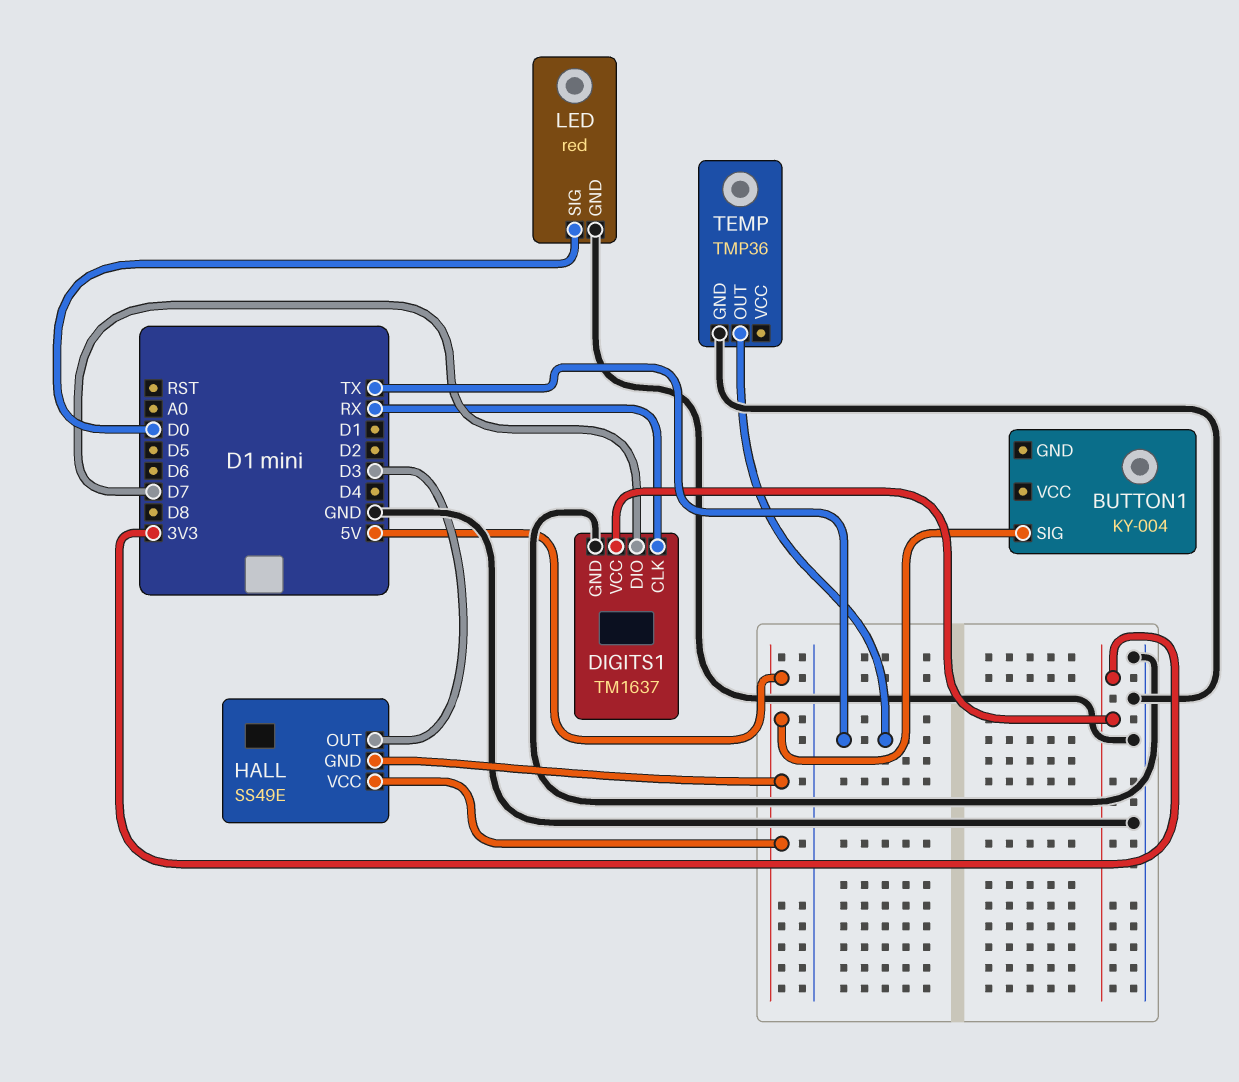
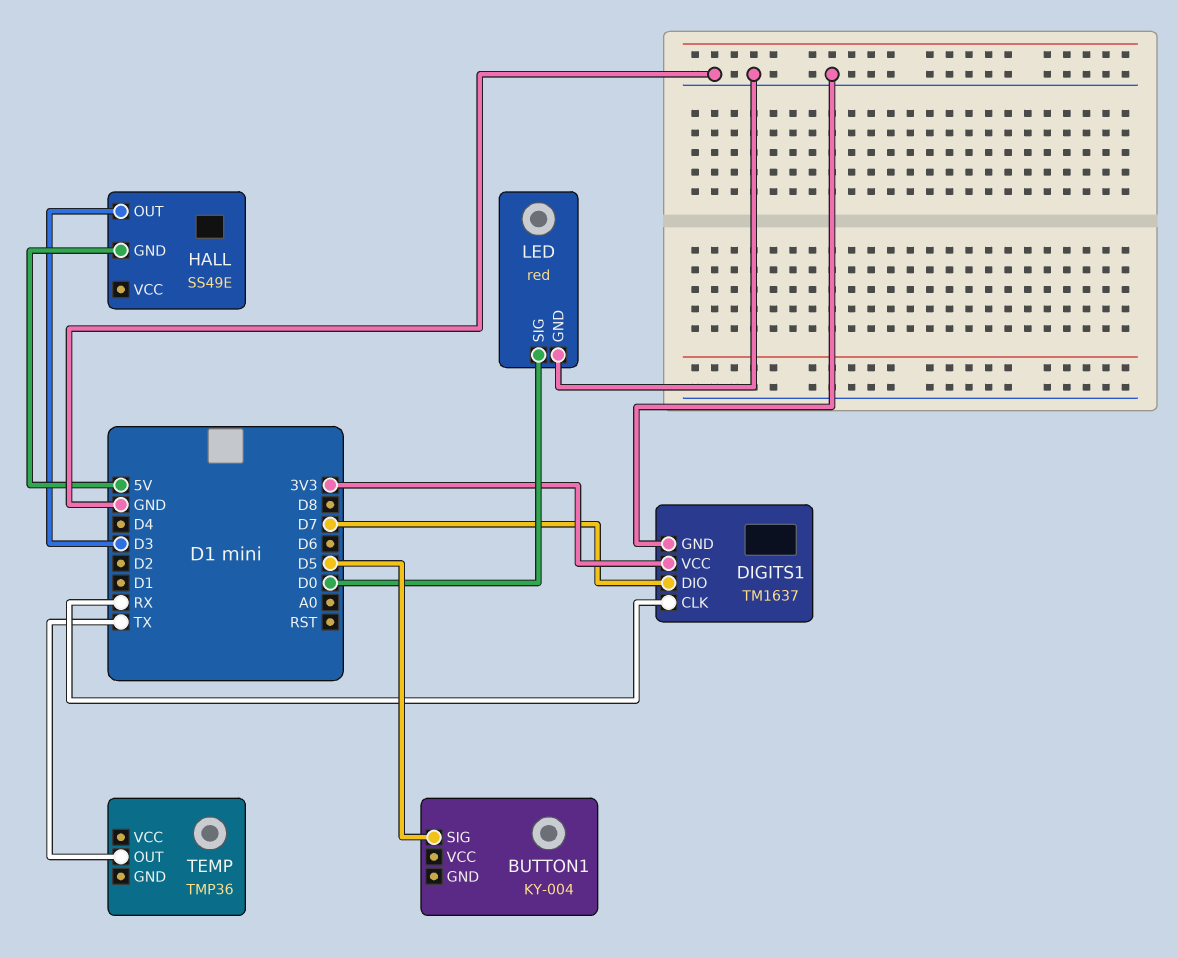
BUTTON1 pin SIG: 5V -> D5
HALL pin VCC: 5V -> none
TEMP pin GND: GND -> none

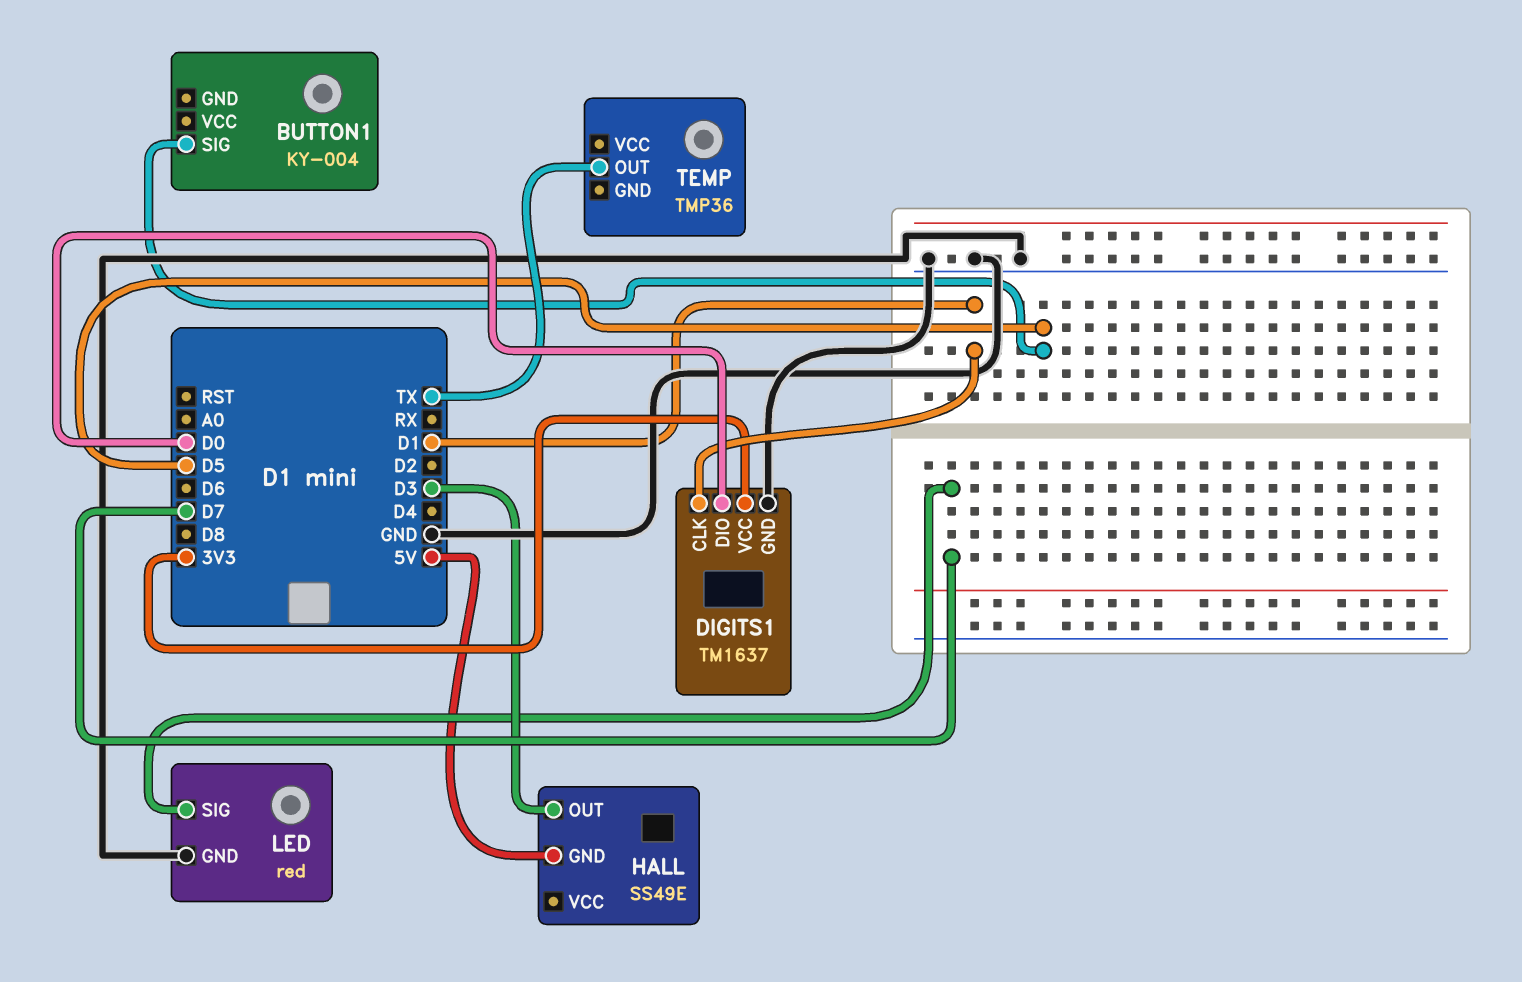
DIGITS1 pin CLK: RX -> D1
DIGITS1 pin DIO: D7 -> D0
LED pin SIG: D0 -> D7

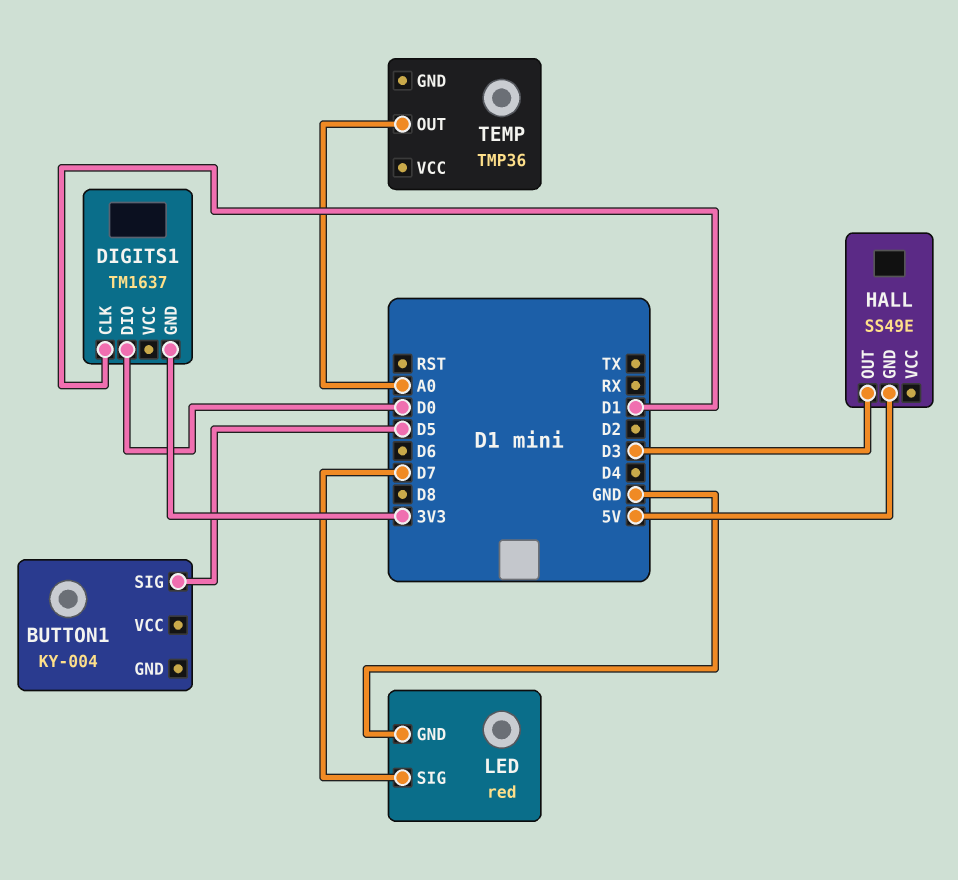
DIGITS1 pin GND: GND -> 3V3
DIGITS1 pin VCC: 3V3 -> none
TEMP pin OUT: TX -> A0

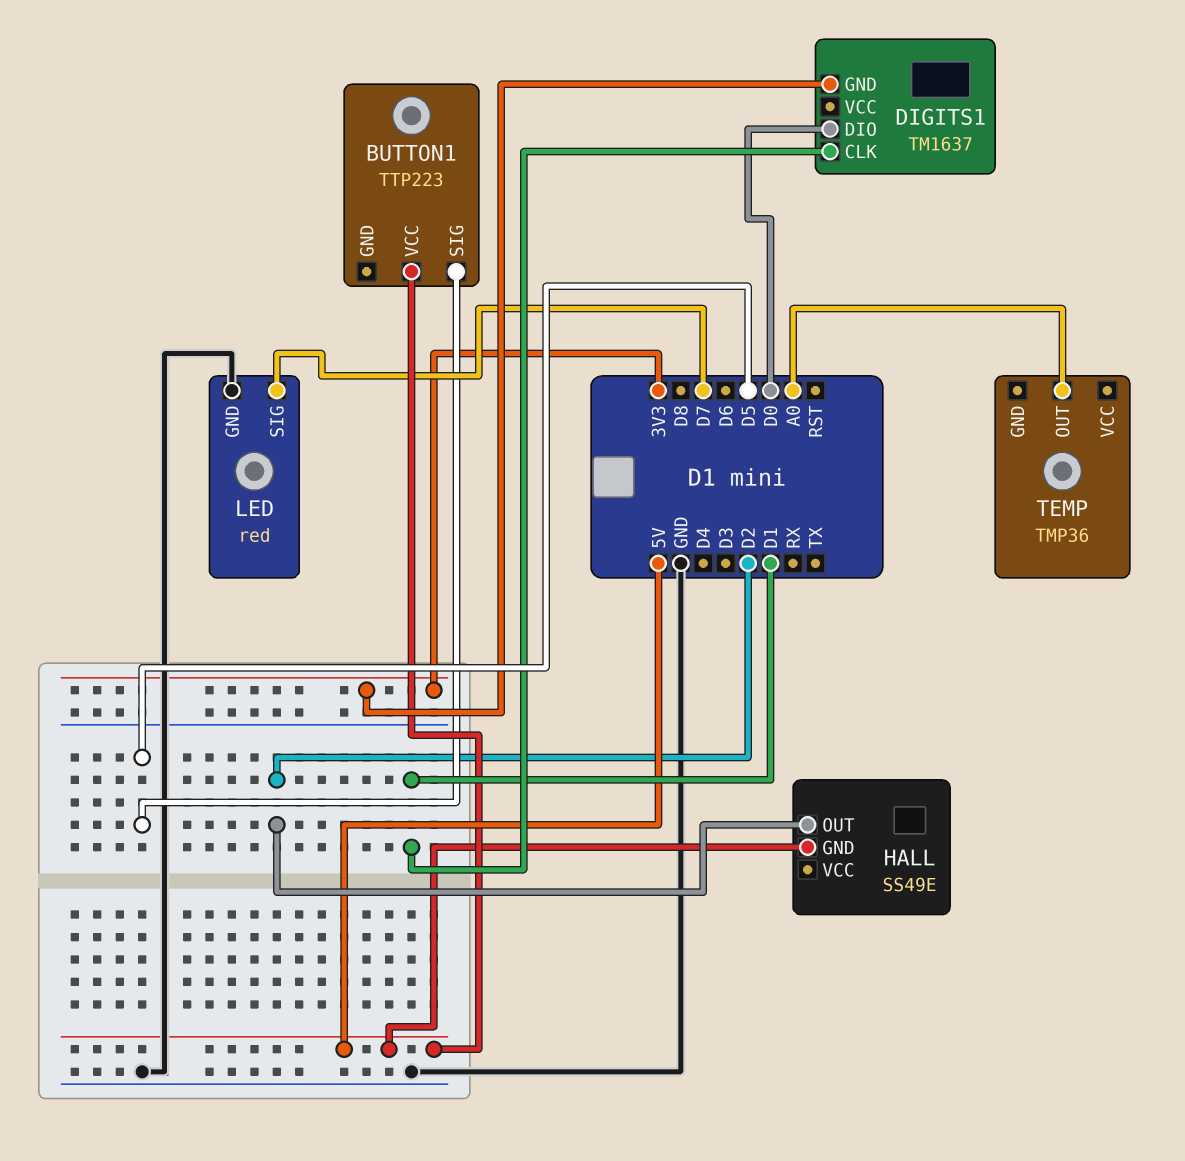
BUTTON1: KY-004 -> TTP223
BUTTON1 pin VCC: none -> 5V
HALL pin OUT: D3 -> D2

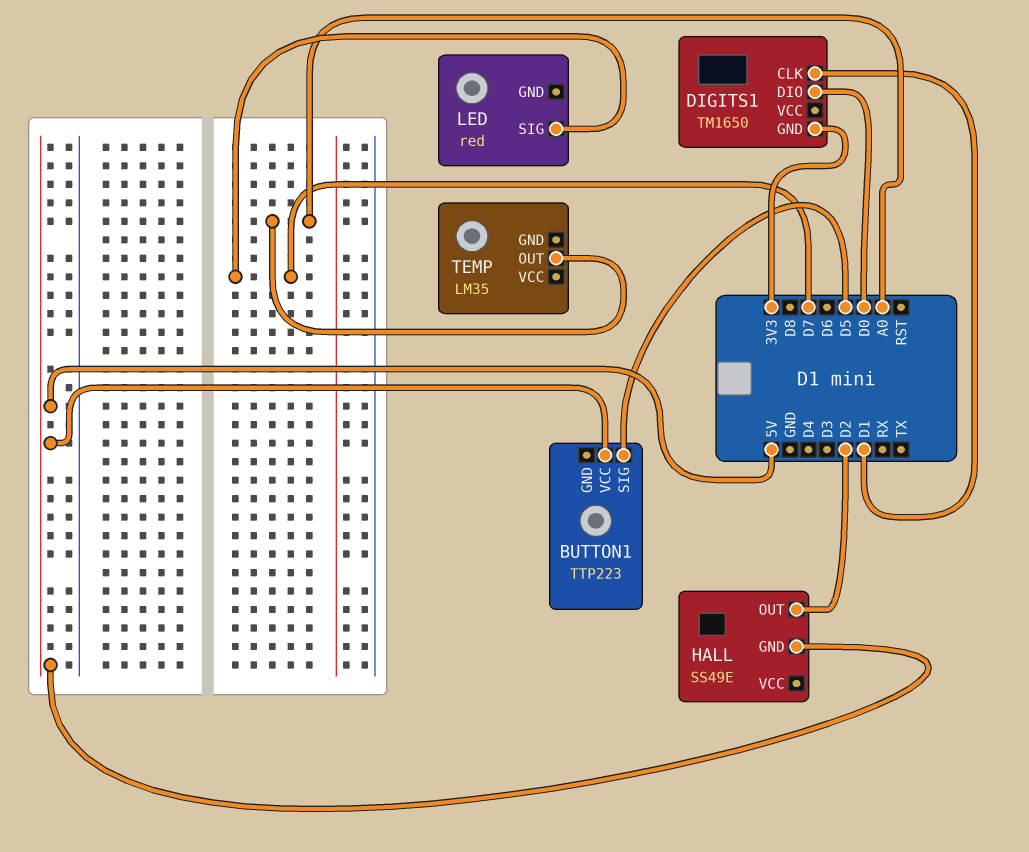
DIGITS1: TM1637 -> TM1650
LED pin GND: GND -> none
TEMP: TMP36 -> LM35

